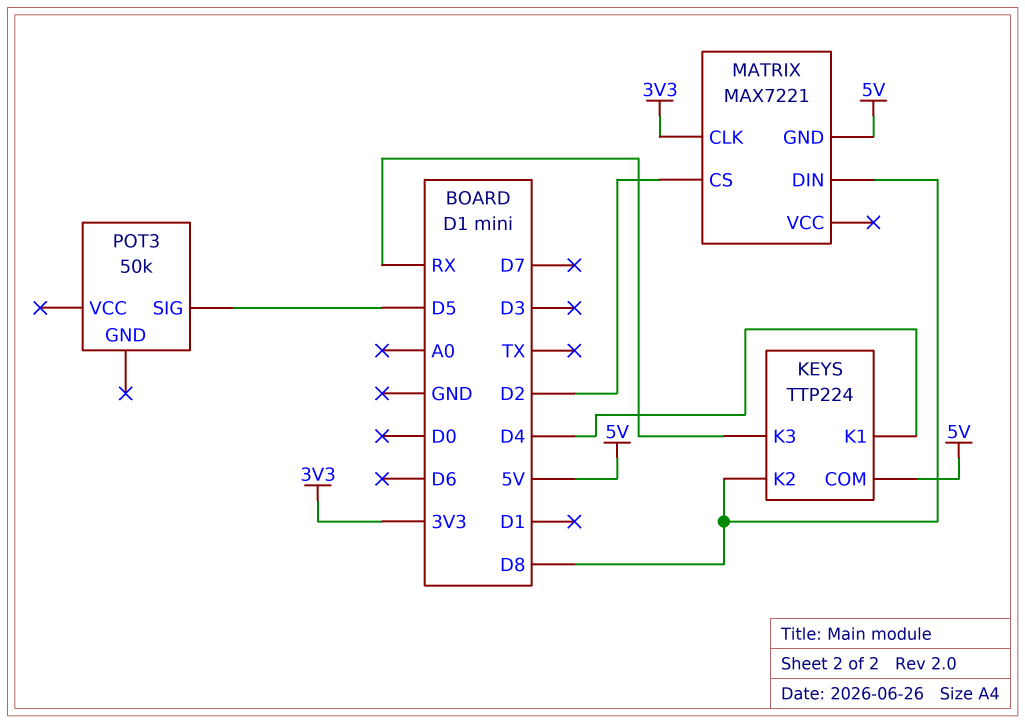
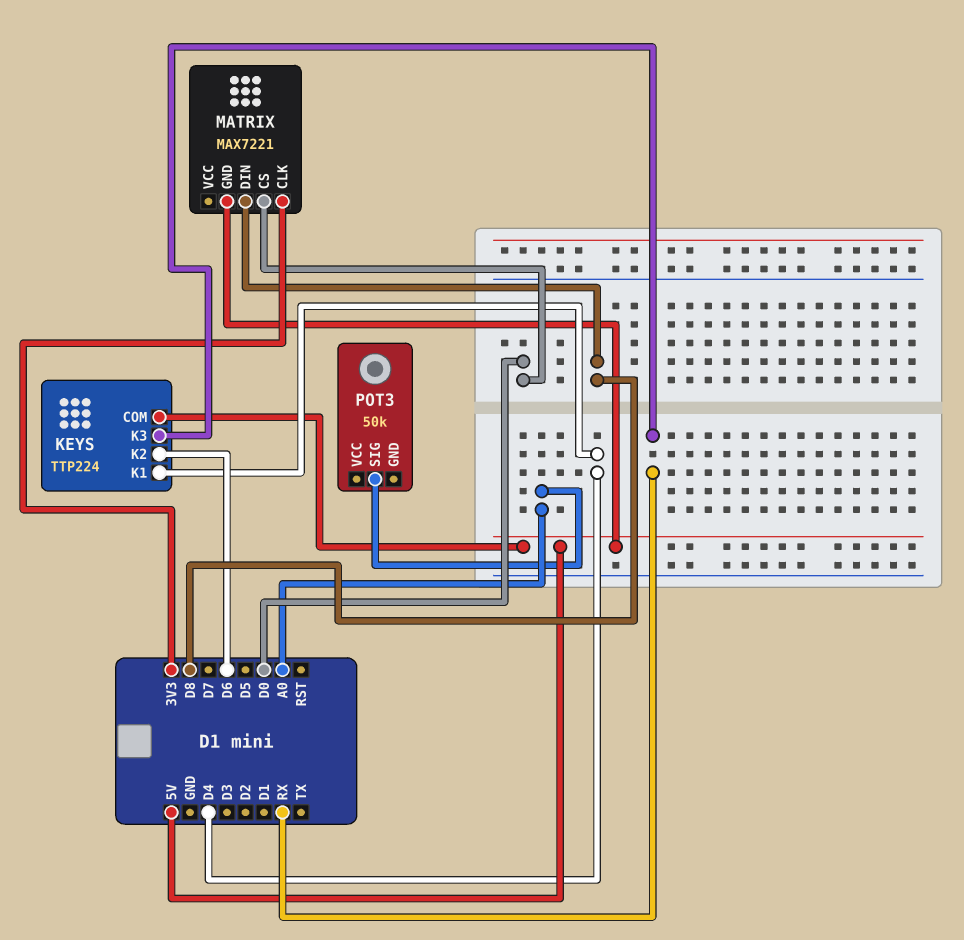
KEYS pin K2: D8 -> D6
MATRIX pin CS: D2 -> D0
POT3 pin SIG: D5 -> A0

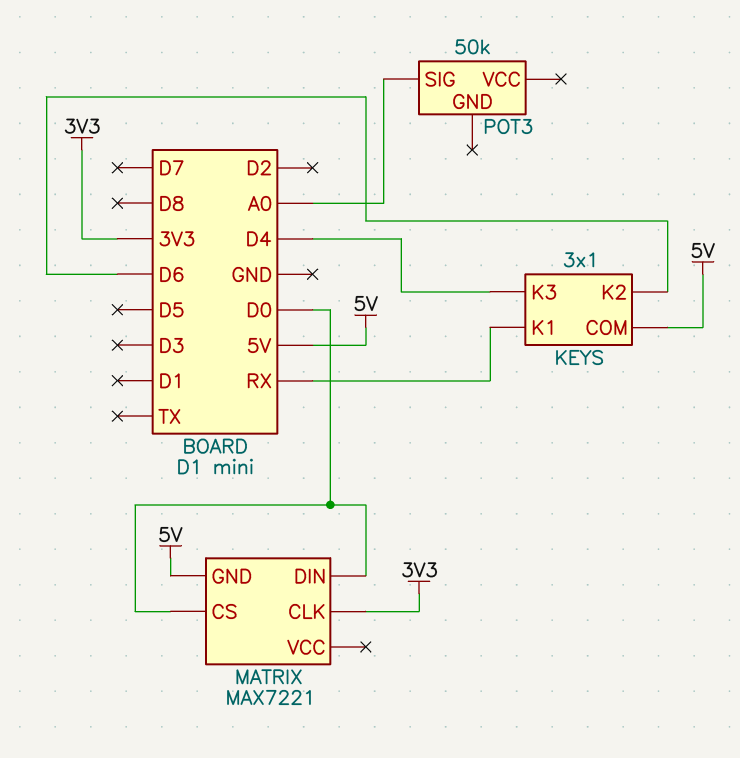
KEYS: TTP224 -> 3x1
KEYS pin K1: D4 -> RX
KEYS pin K3: RX -> D4
MATRIX pin DIN: D8 -> D0

